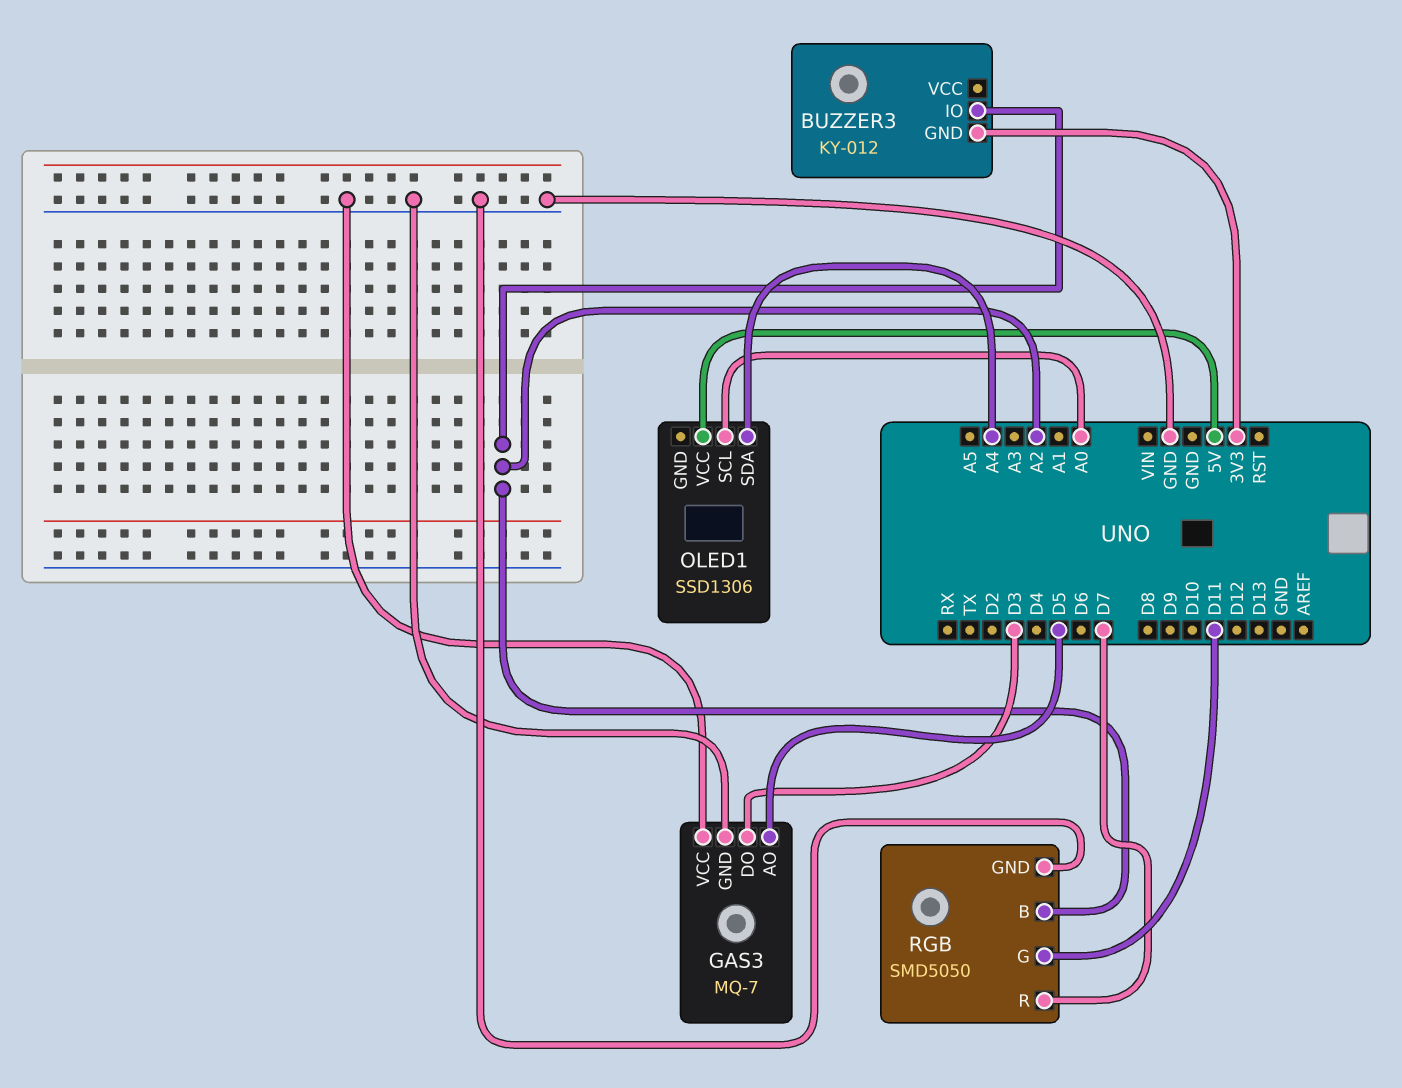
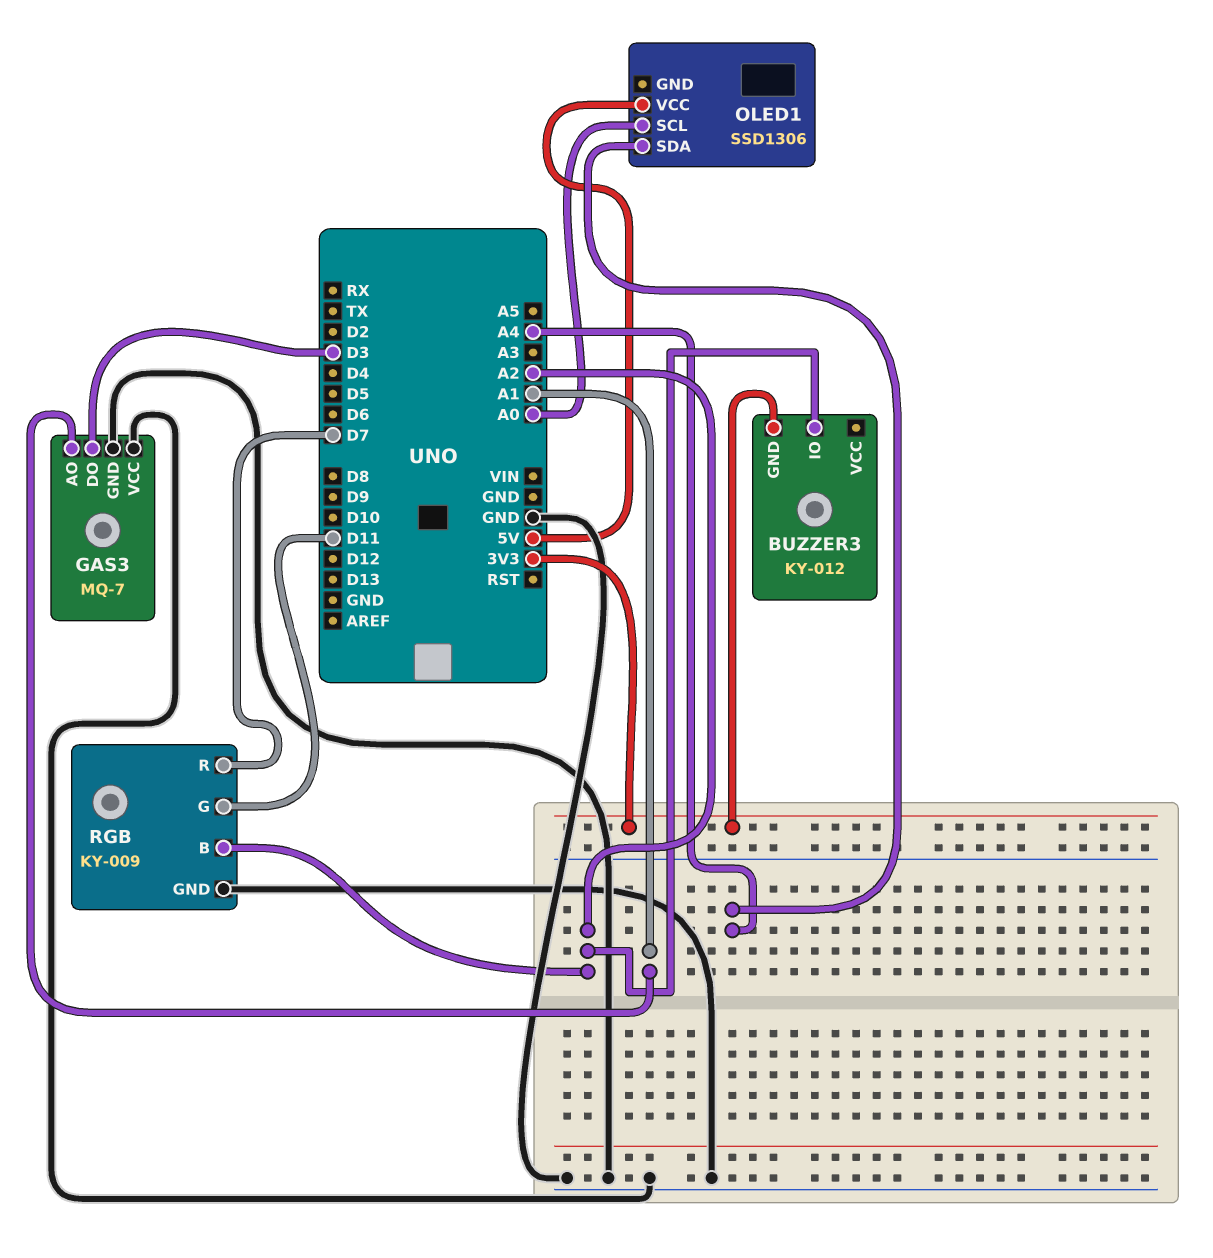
GAS3 pin AO: D5 -> A1
RGB: SMD5050 -> KY-009

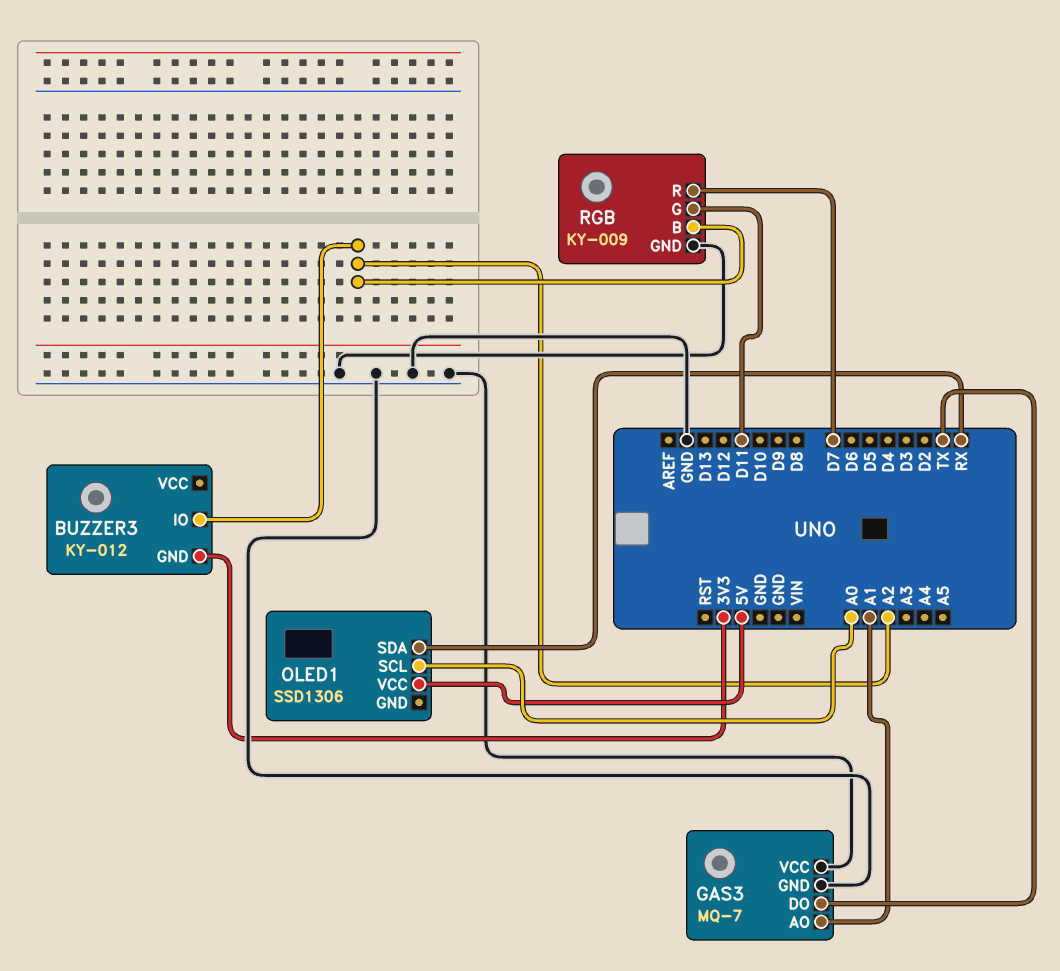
GAS3 pin DO: D3 -> TX
OLED1 pin SDA: A4 -> RX

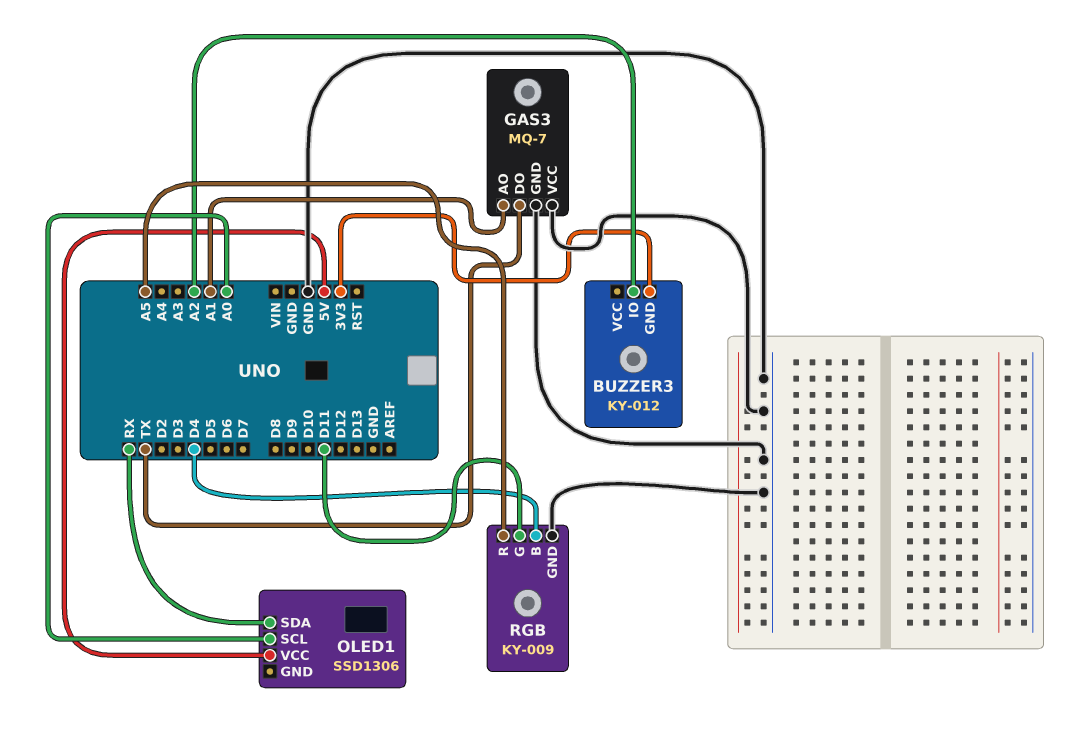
RGB pin B: A2 -> D4
RGB pin R: D7 -> A5

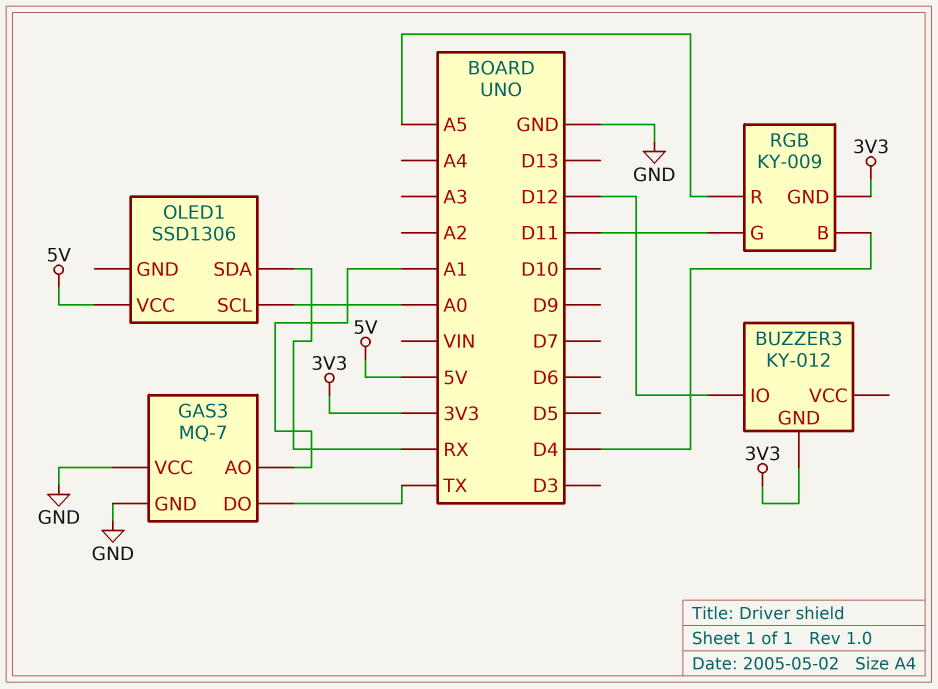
BUZZER3 pin IO: A2 -> D12
RGB pin GND: GND -> 3V3

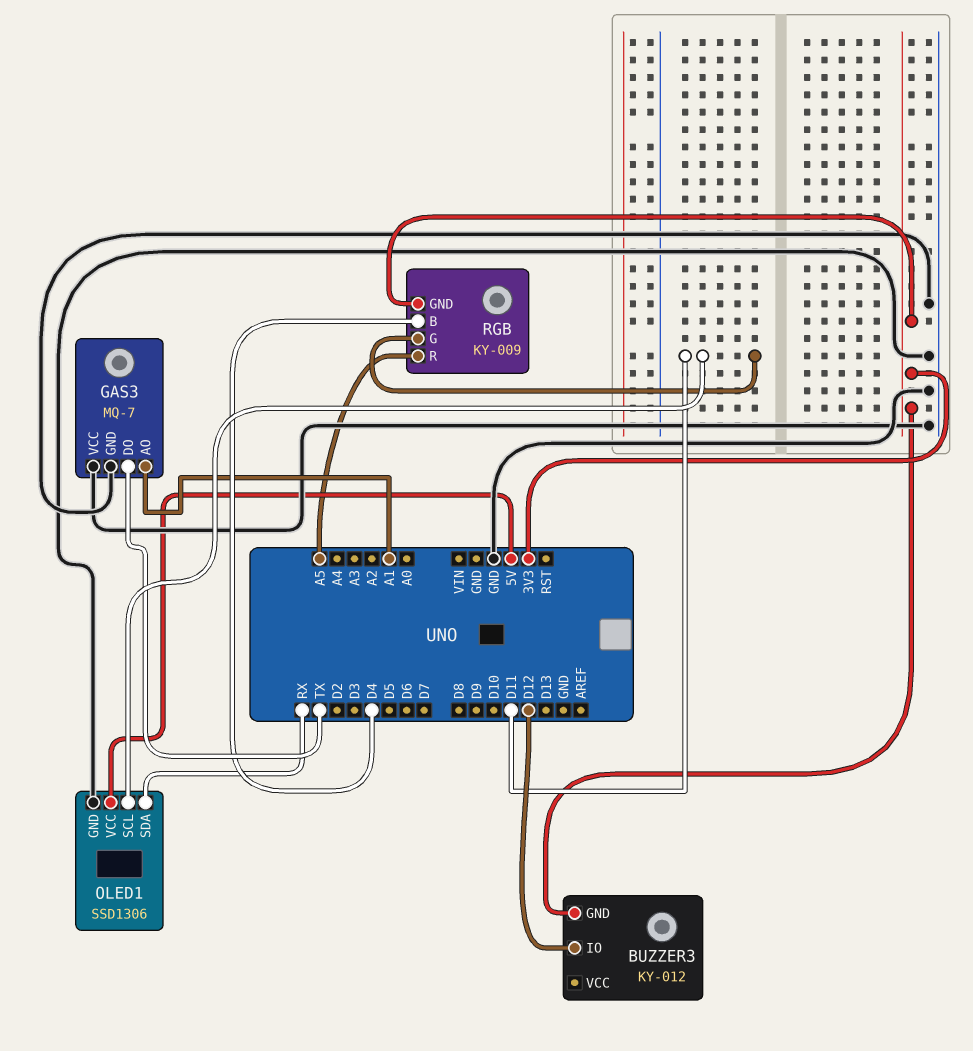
OLED1 pin GND: none -> GND
OLED1 pin SCL: A0 -> D11

